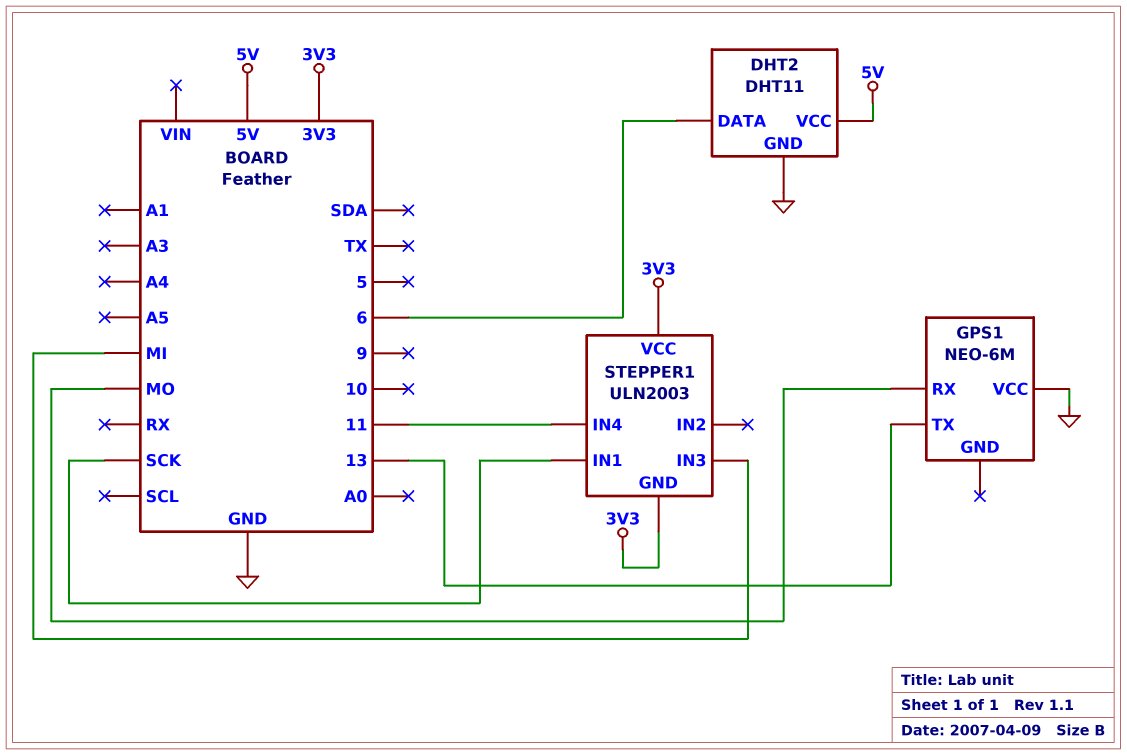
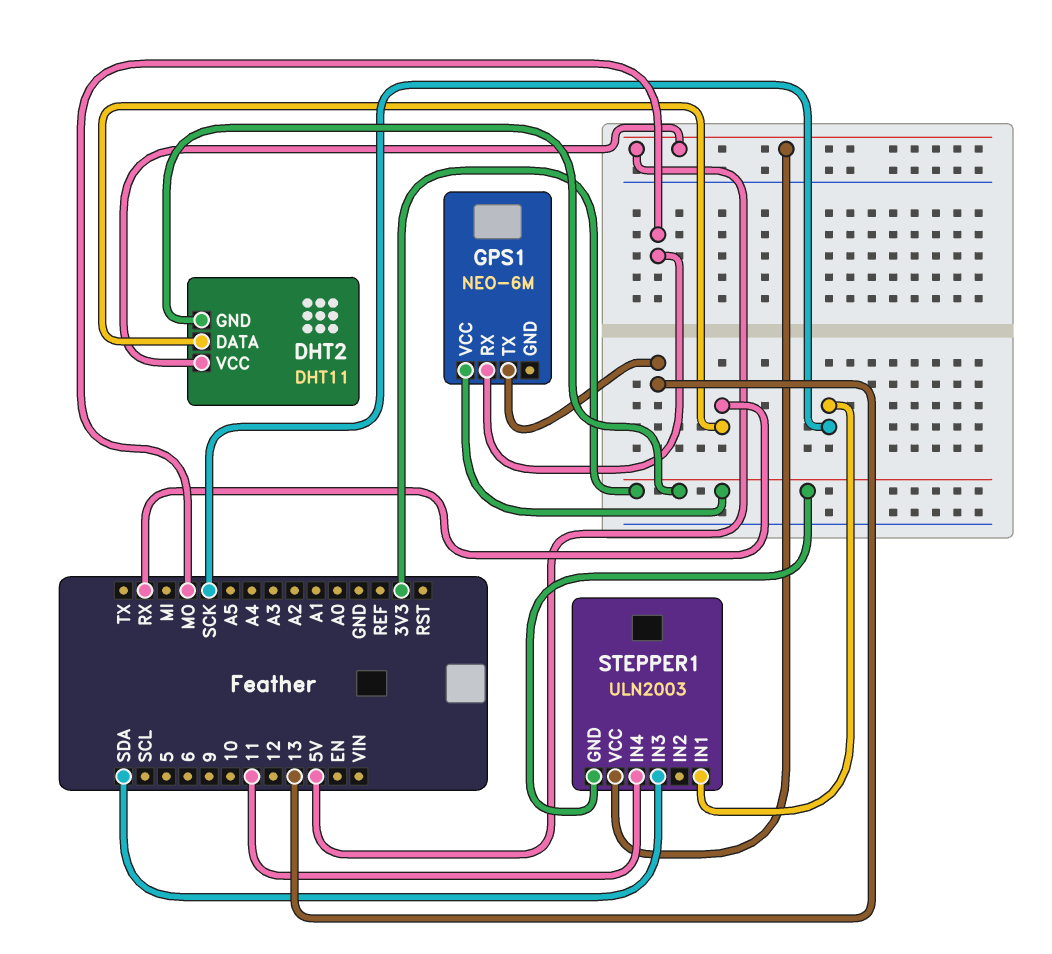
DHT2 pin DATA: 6 -> RX
DHT2 pin GND: GND -> 3V3
GPS1 pin VCC: GND -> 3V3
STEPPER1 pin IN3: MI -> SDA
STEPPER1 pin VCC: 3V3 -> 5V

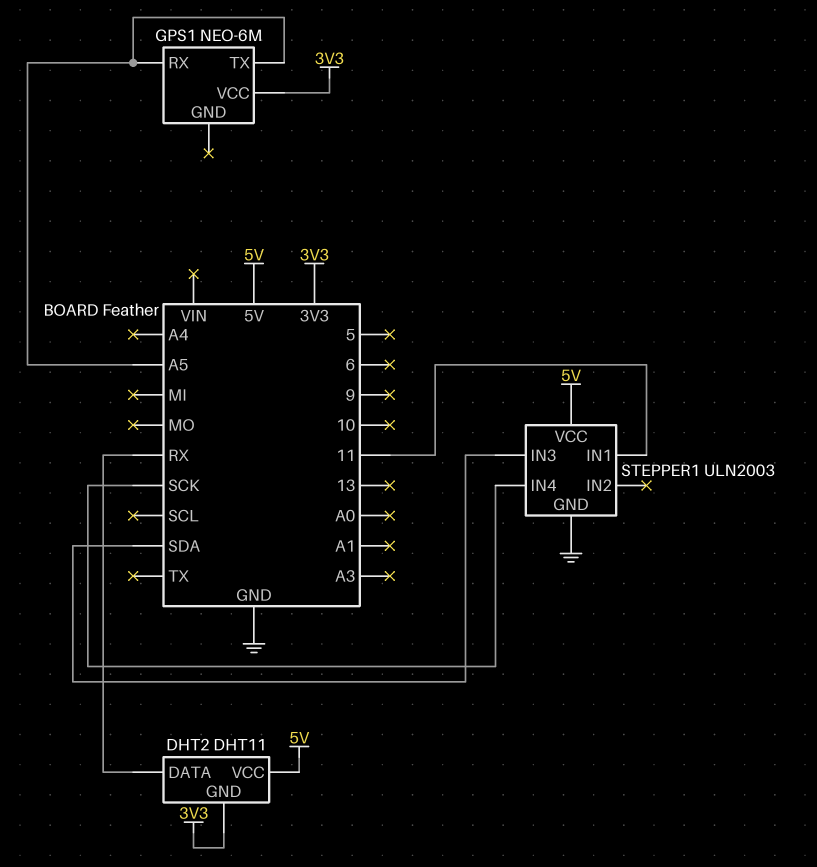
GPS1 pin RX: MO -> A5
GPS1 pin TX: 13 -> A5
STEPPER1 pin GND: 3V3 -> GND
STEPPER1 pin IN1: SCK -> 11
STEPPER1 pin IN4: 11 -> SCK

